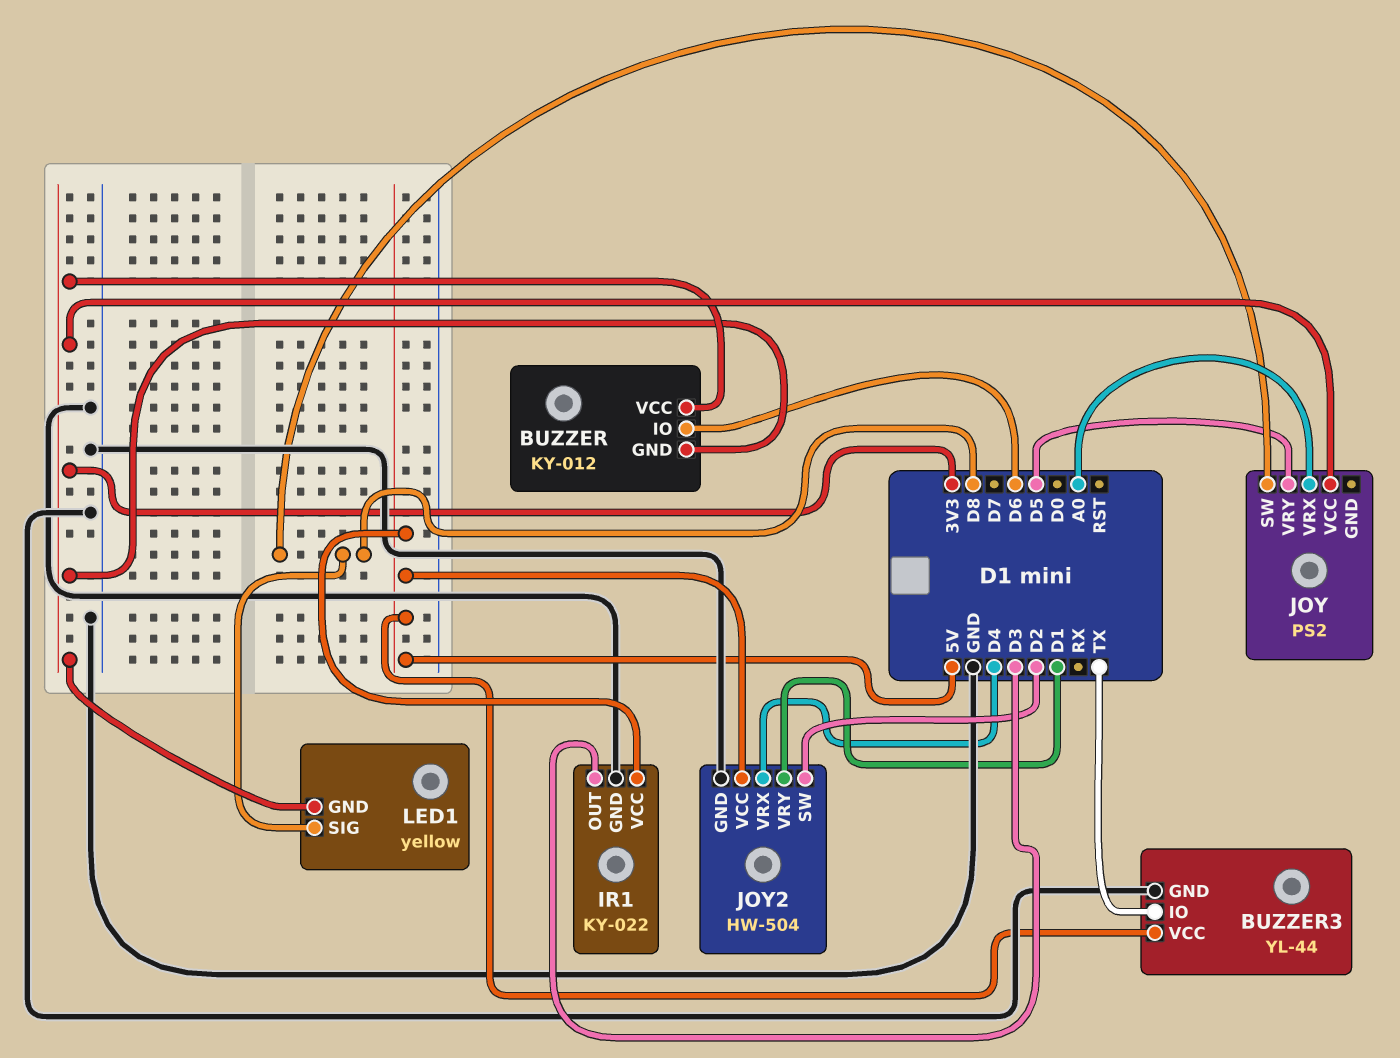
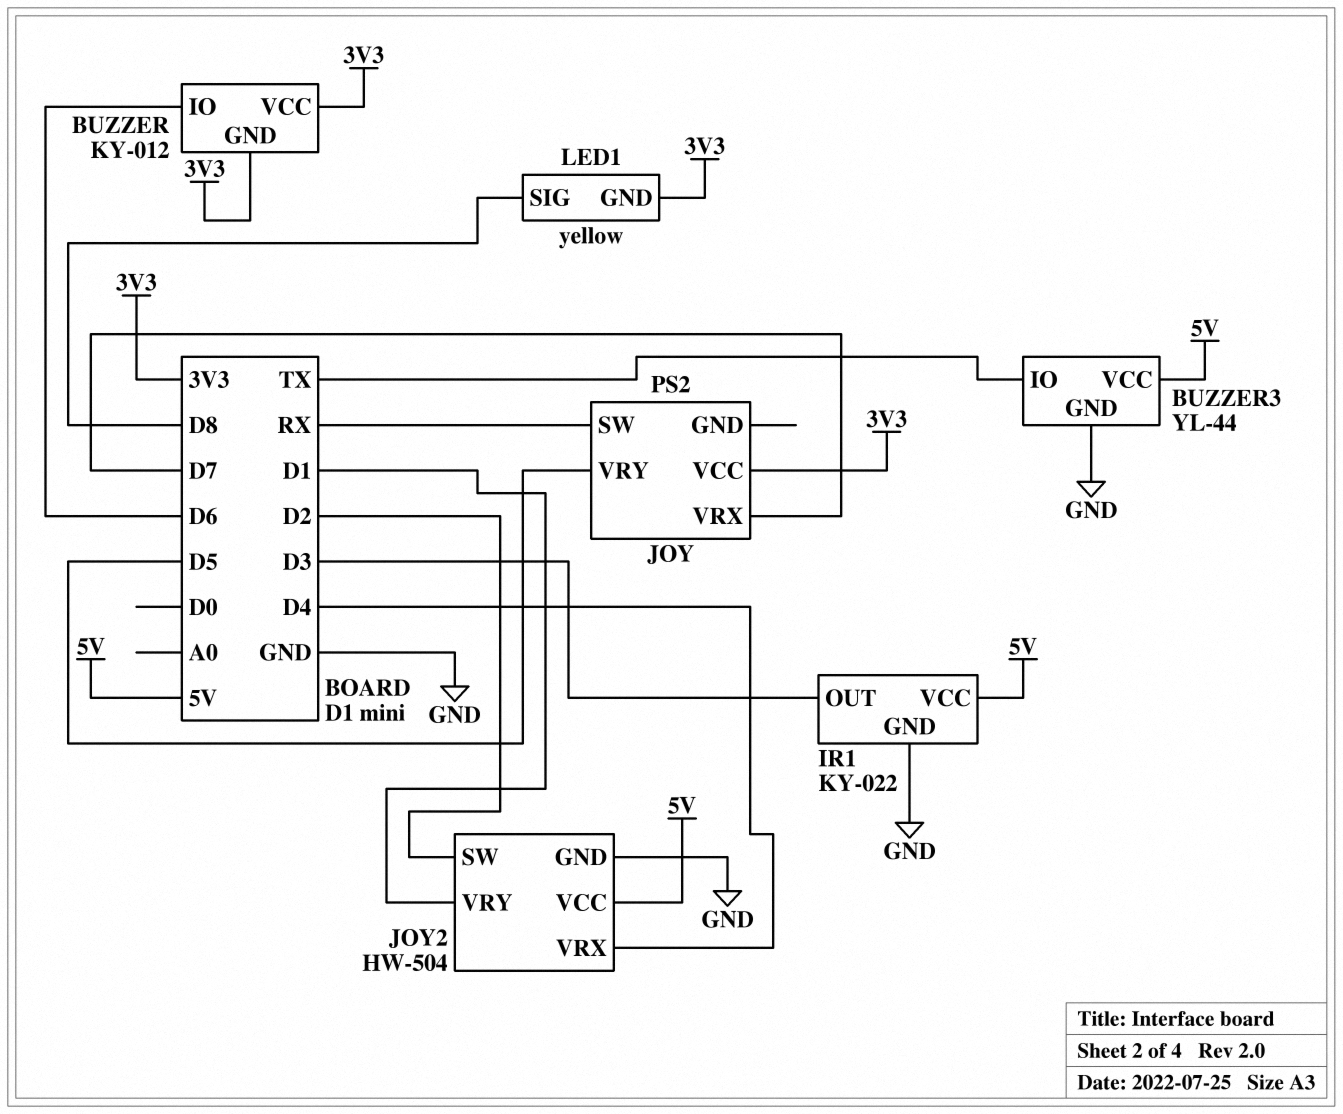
JOY pin SW: D8 -> RX
JOY pin VRX: A0 -> D7

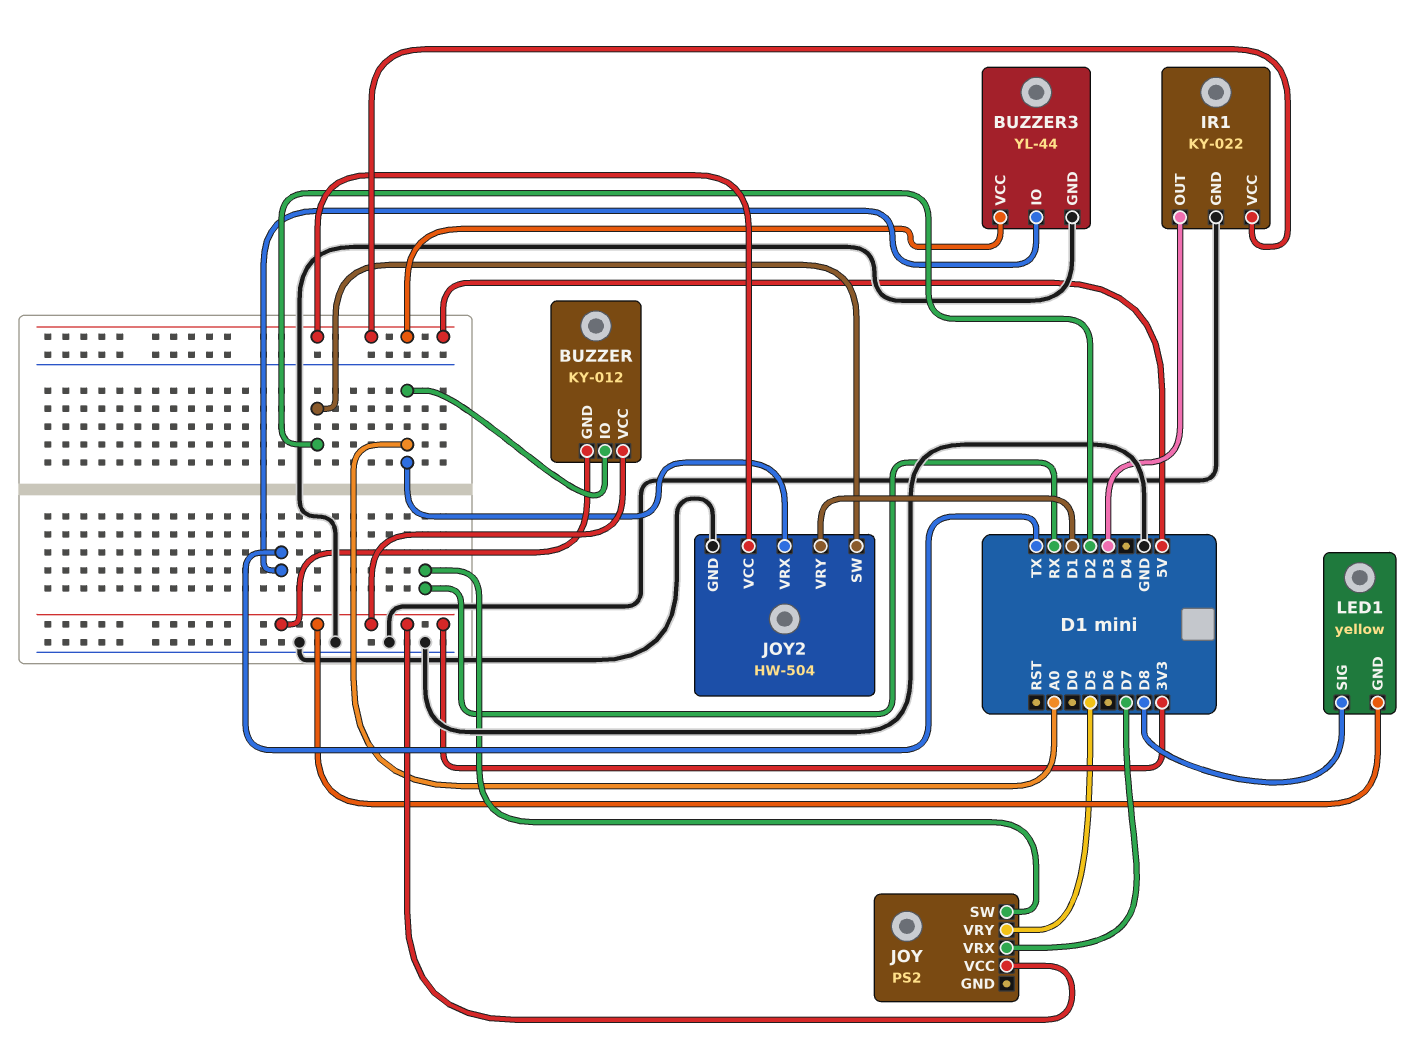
BUZZER pin IO: D6 -> A0
JOY2 pin VRX: D4 -> A0

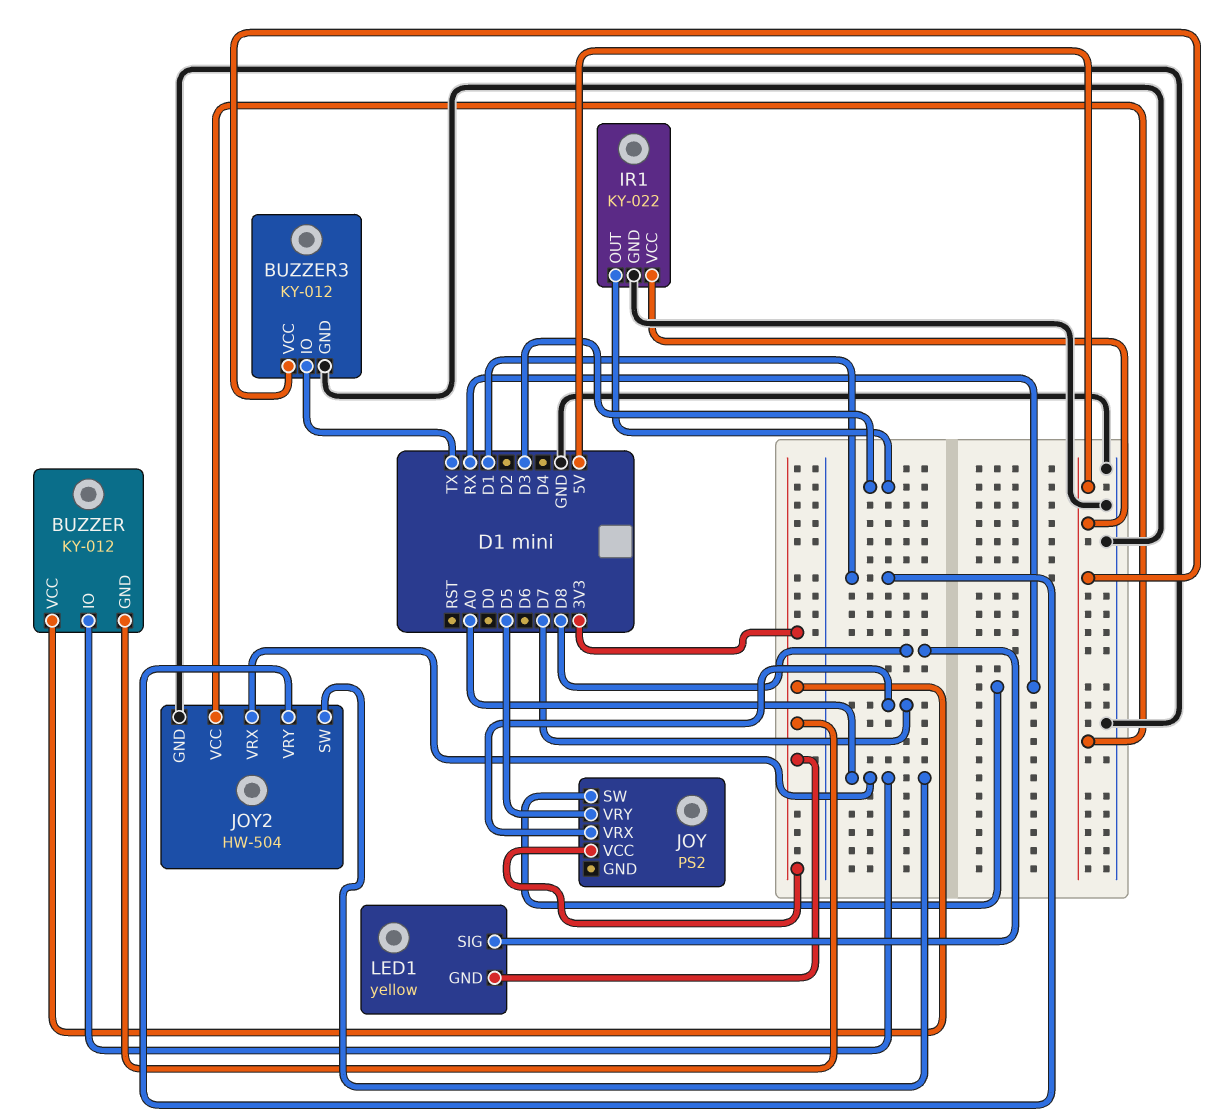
BUZZER3: YL-44 -> KY-012
JOY2 pin SW: D2 -> A0

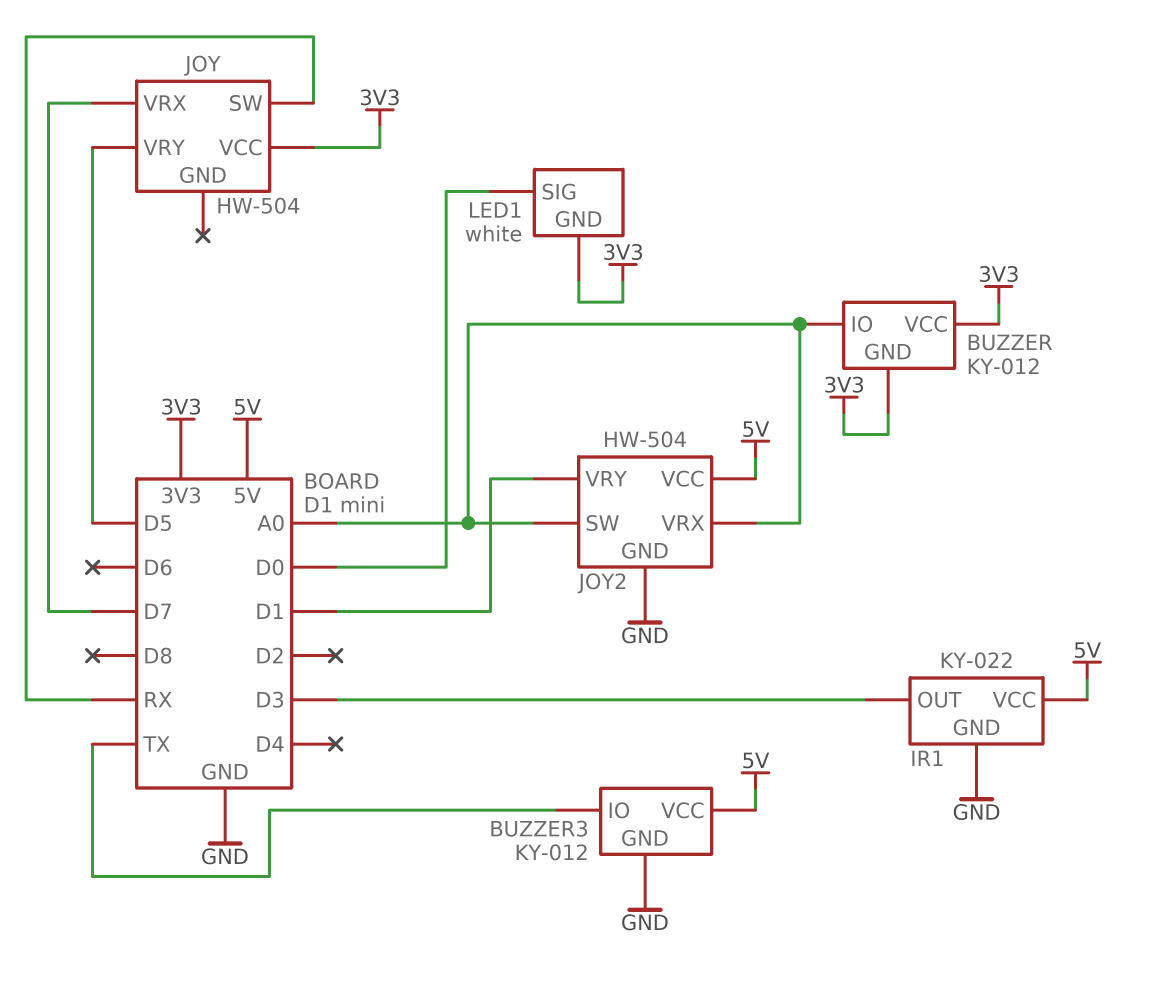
JOY: PS2 -> HW-504
LED1: yellow -> white
LED1 pin SIG: D8 -> D0

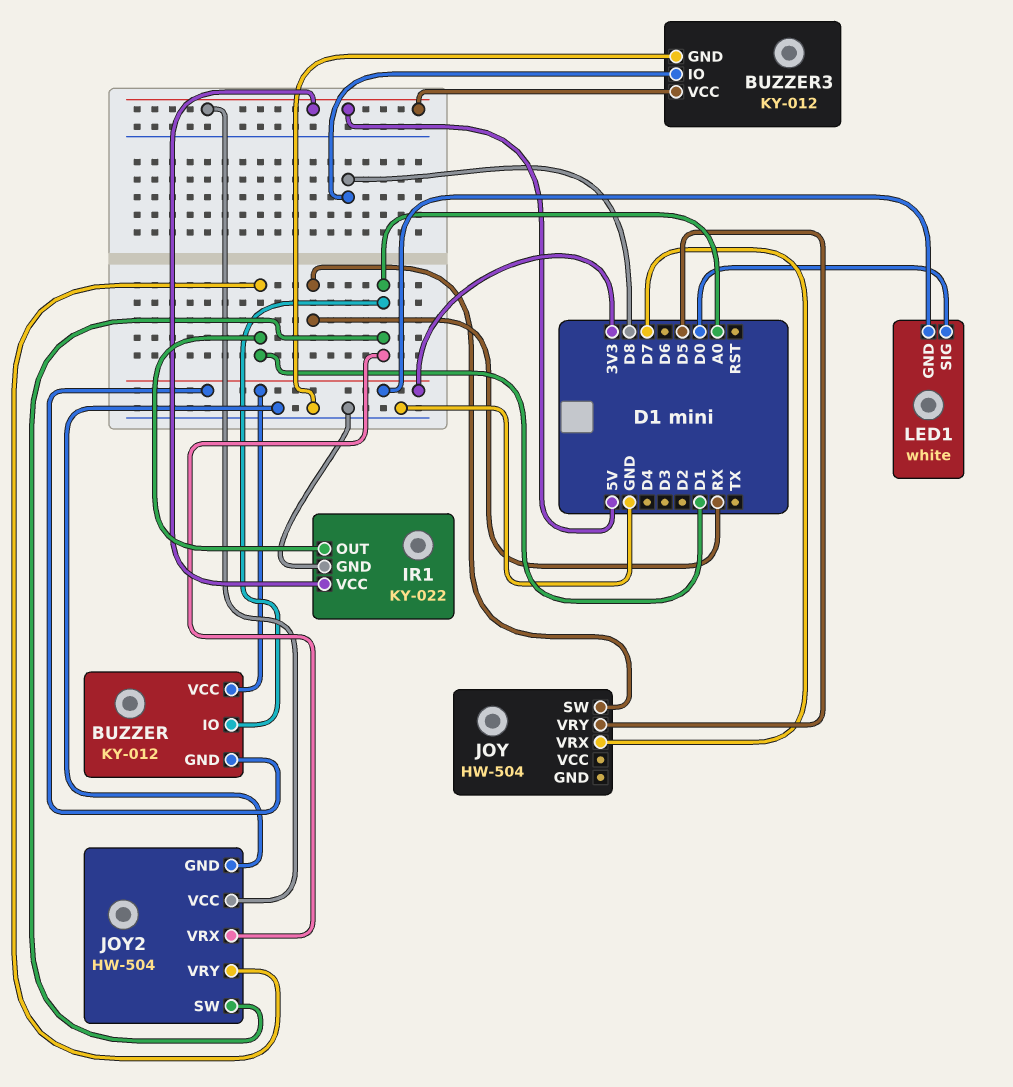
BUZZER3 pin IO: TX -> D8
IR1 pin OUT: D3 -> D1
JOY pin VCC: 3V3 -> none

